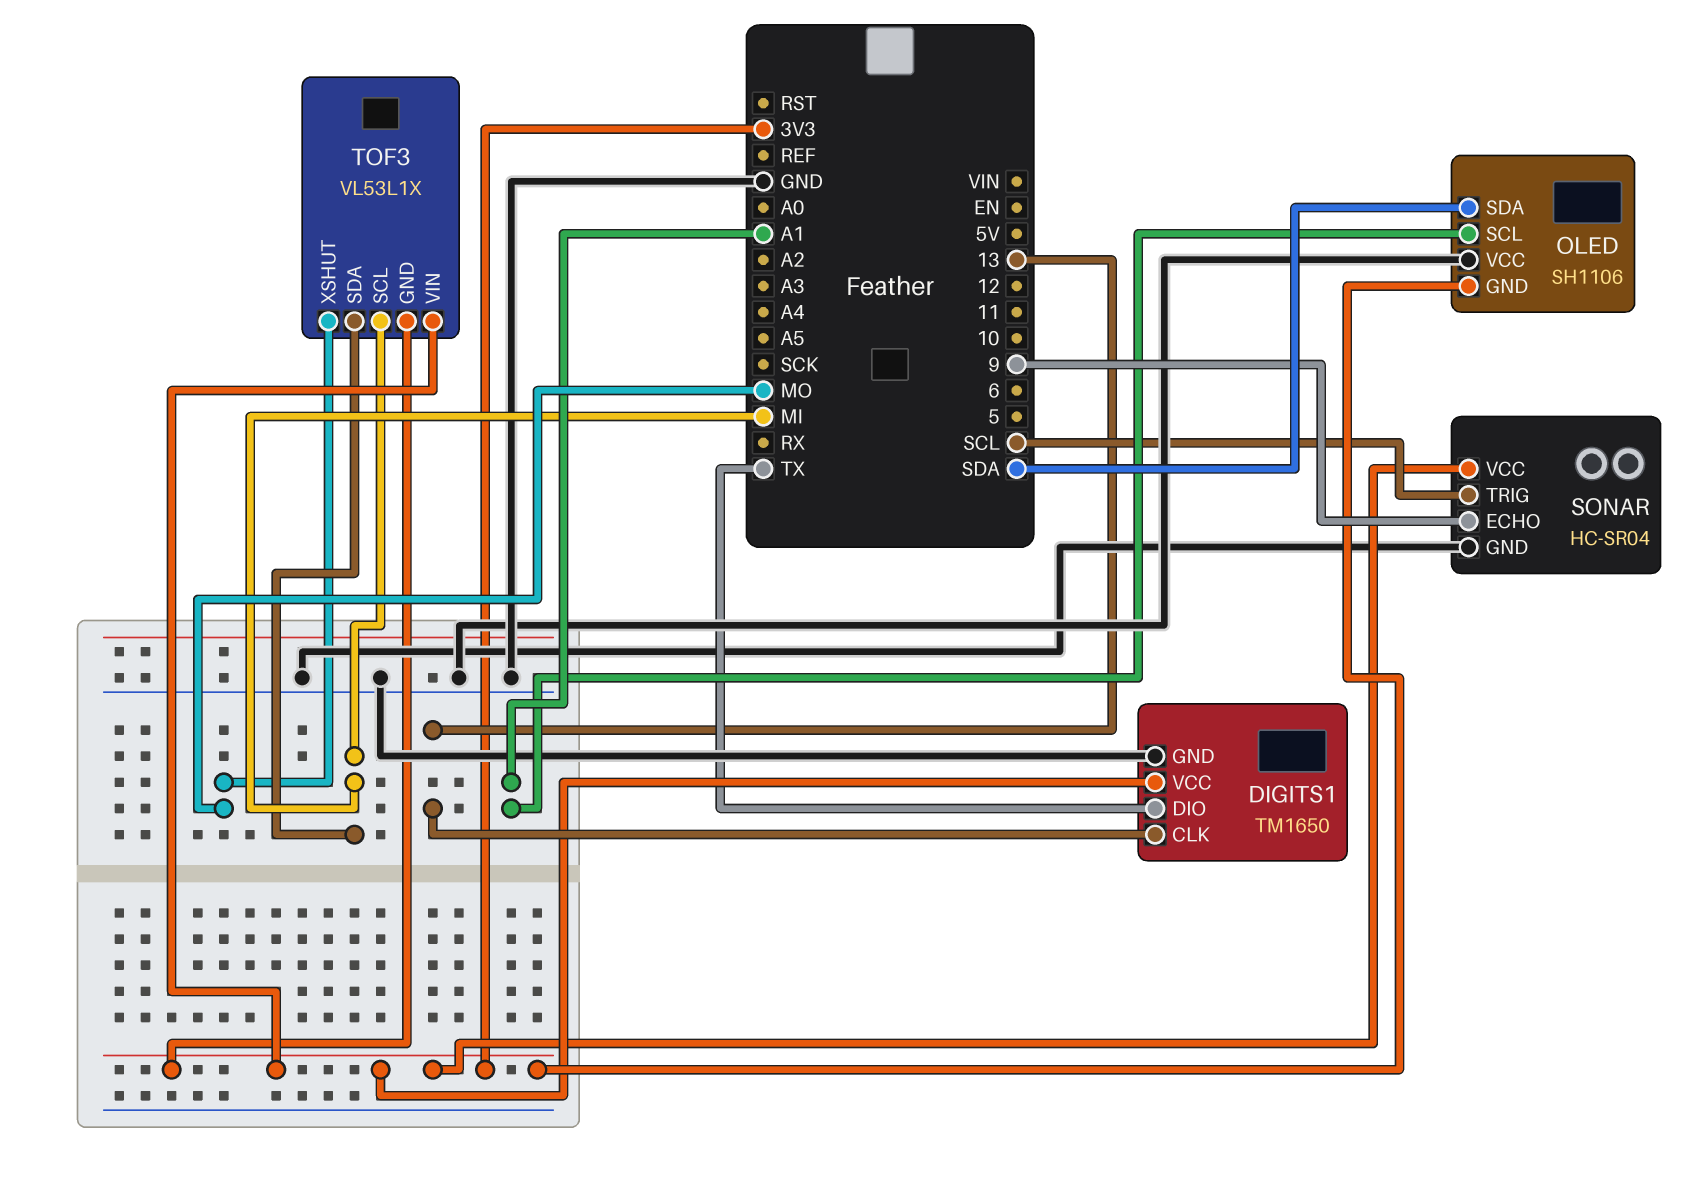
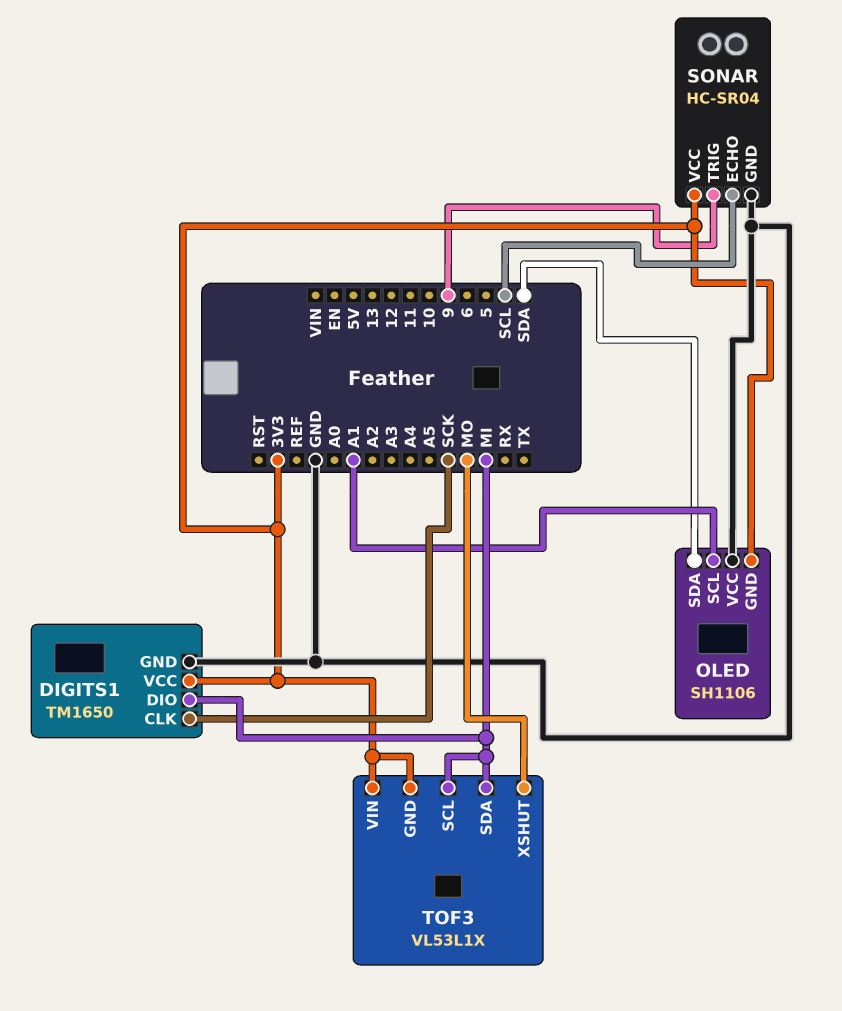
DIGITS1 pin CLK: 13 -> SCK
DIGITS1 pin DIO: TX -> MI
SONAR pin ECHO: 9 -> SCL
SONAR pin TRIG: SCL -> 9

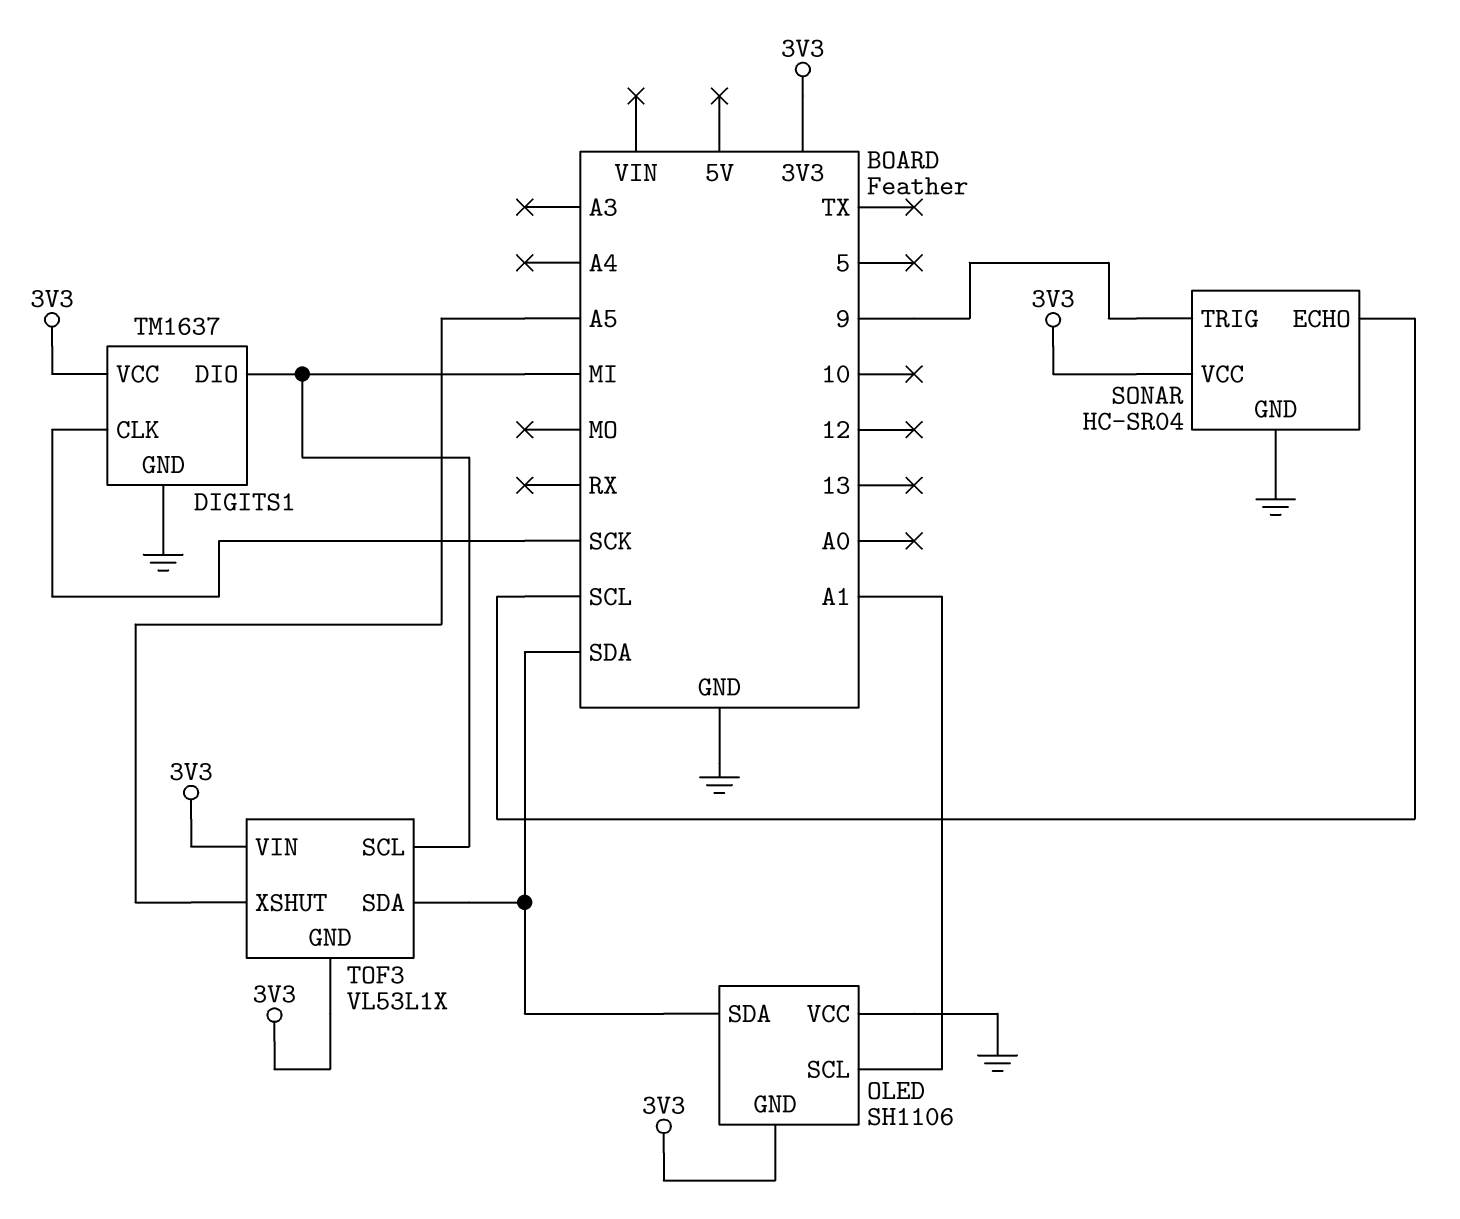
DIGITS1: TM1650 -> TM1637
TOF3 pin SDA: MI -> SDA
TOF3 pin XSHUT: MO -> A5

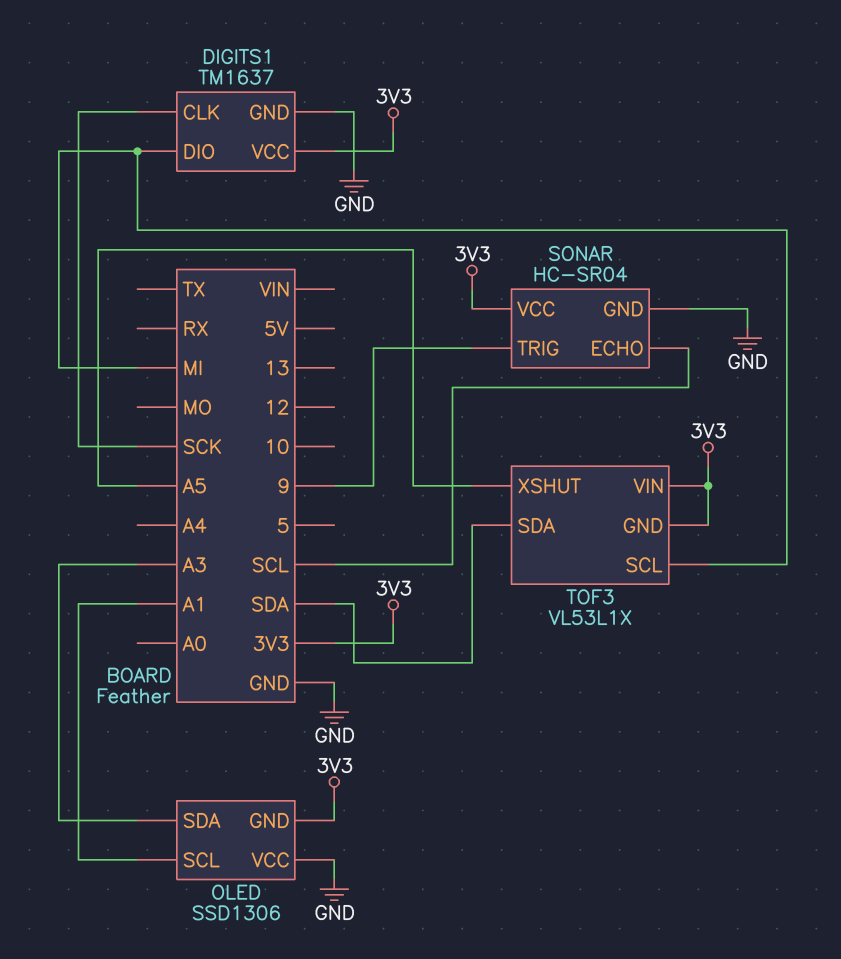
OLED: SH1106 -> SSD1306
OLED pin SDA: SDA -> A3

